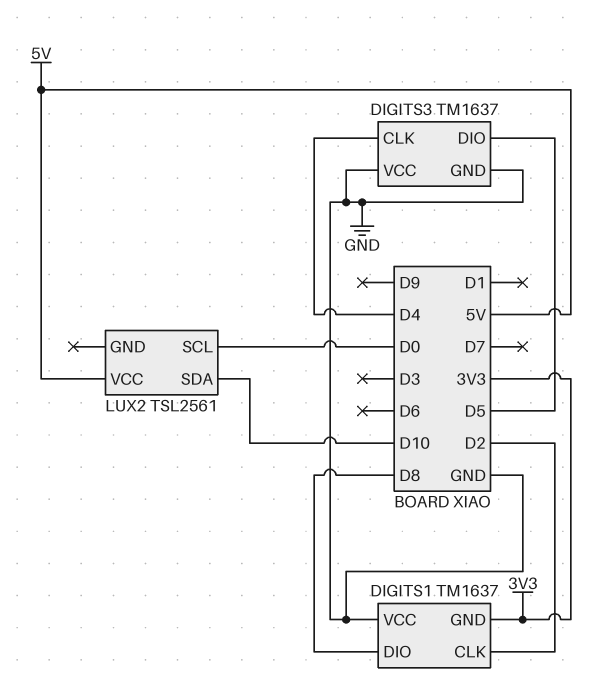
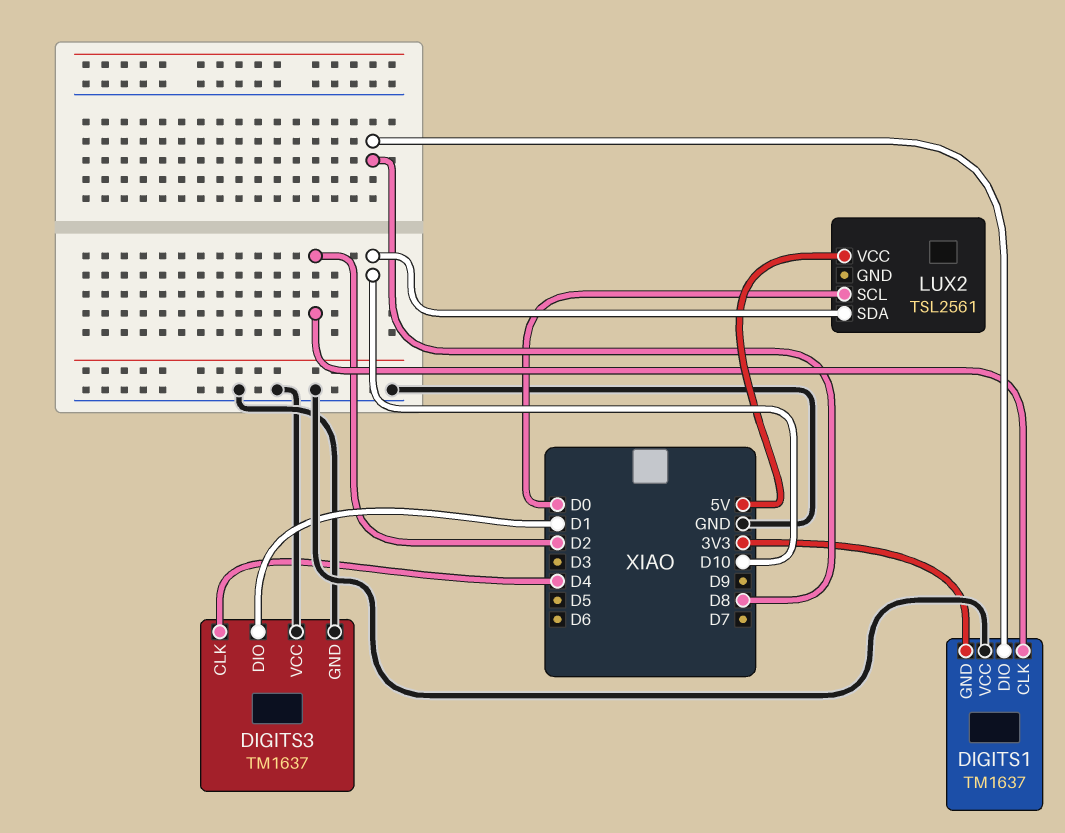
DIGITS3 pin DIO: D5 -> D1

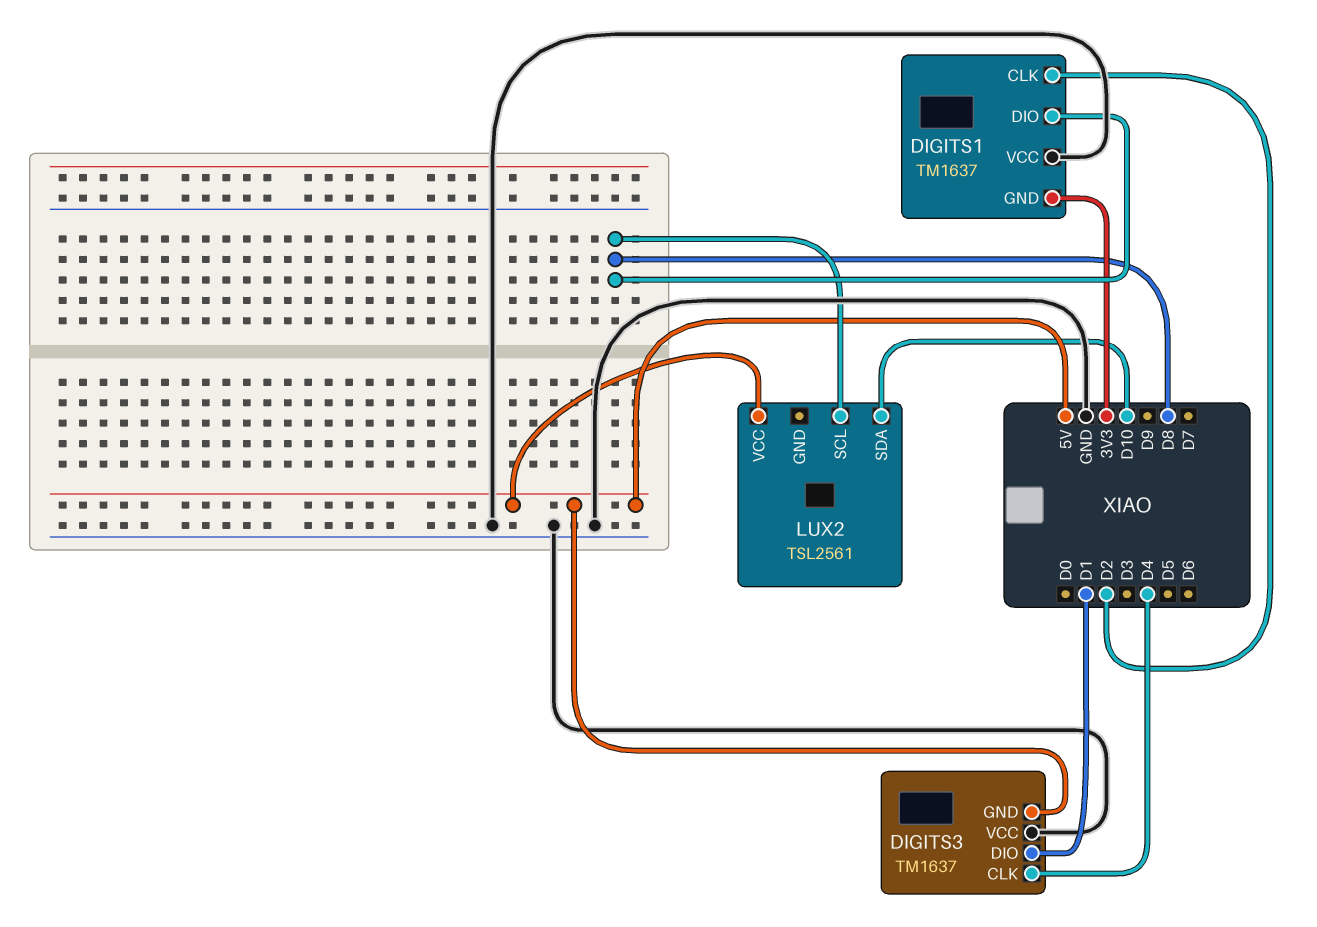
DIGITS3 pin GND: GND -> 5V
LUX2 pin SCL: D0 -> D8

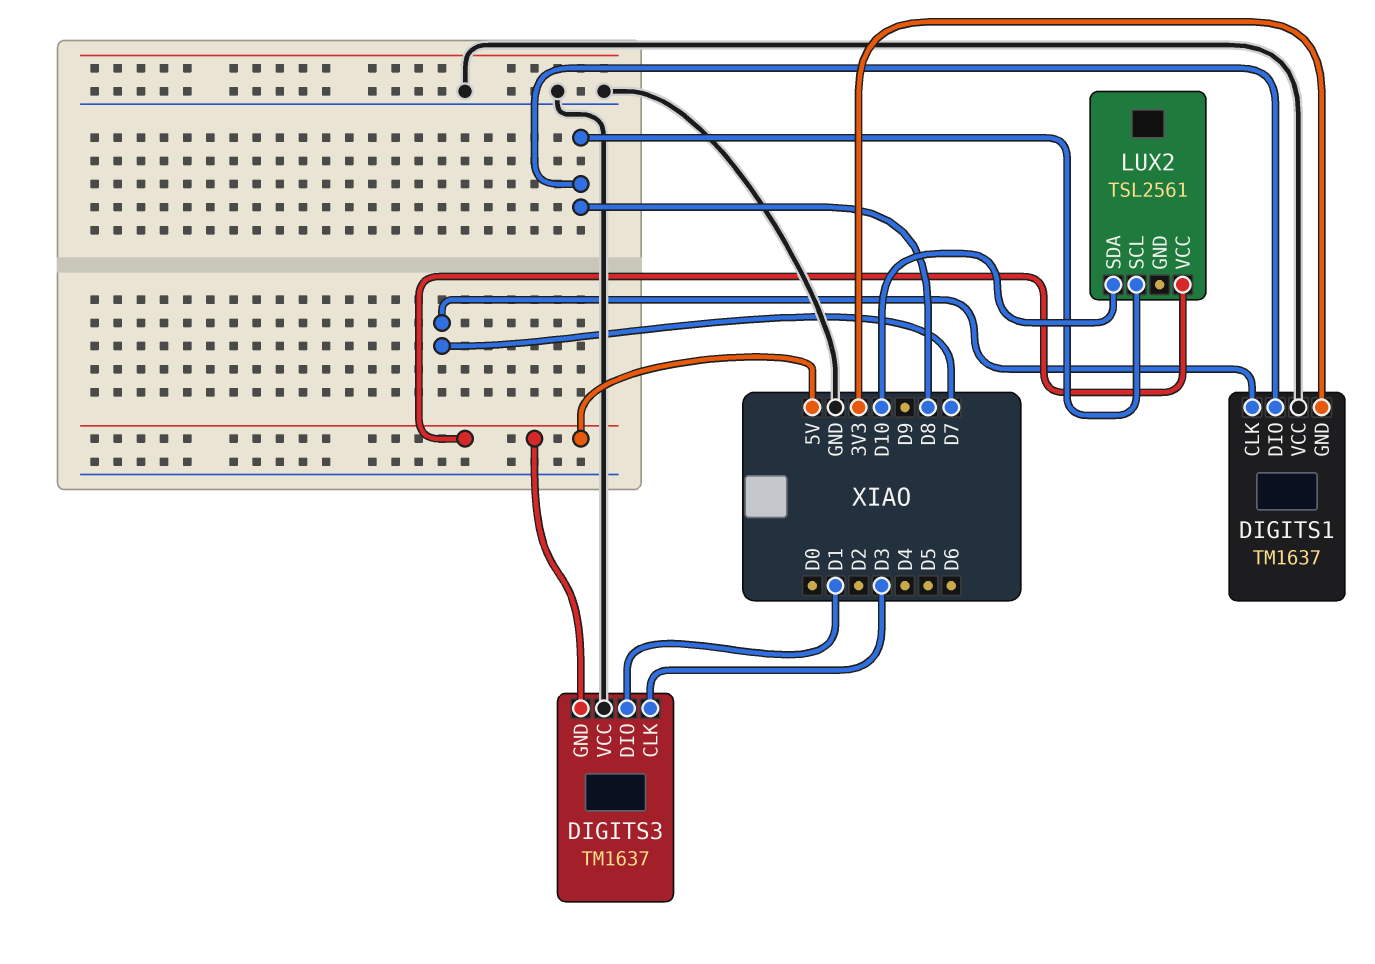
DIGITS1 pin CLK: D2 -> D7
DIGITS3 pin CLK: D4 -> D3

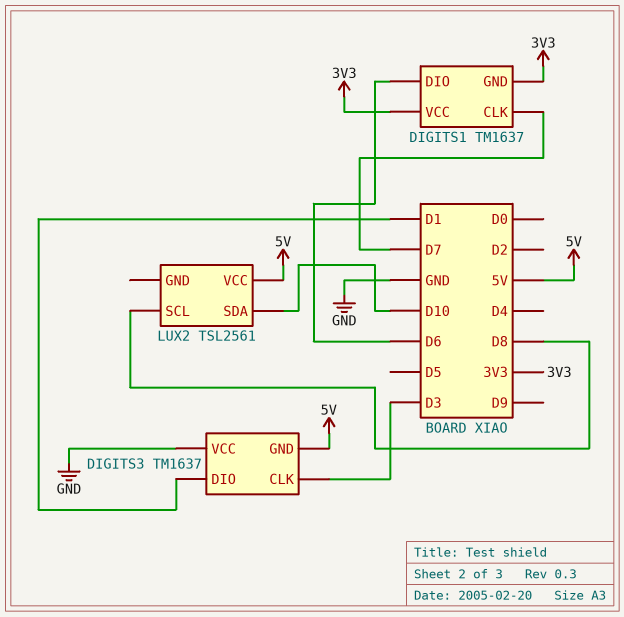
DIGITS1 pin DIO: D8 -> D6
DIGITS1 pin VCC: GND -> 3V3

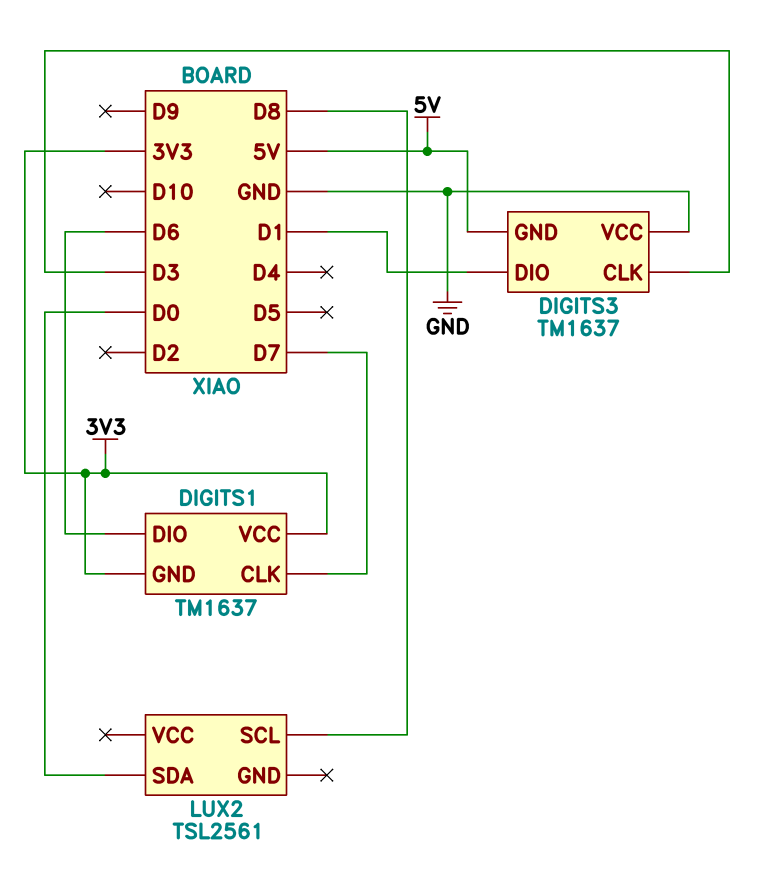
LUX2 pin SDA: D10 -> D0
LUX2 pin VCC: 5V -> none

